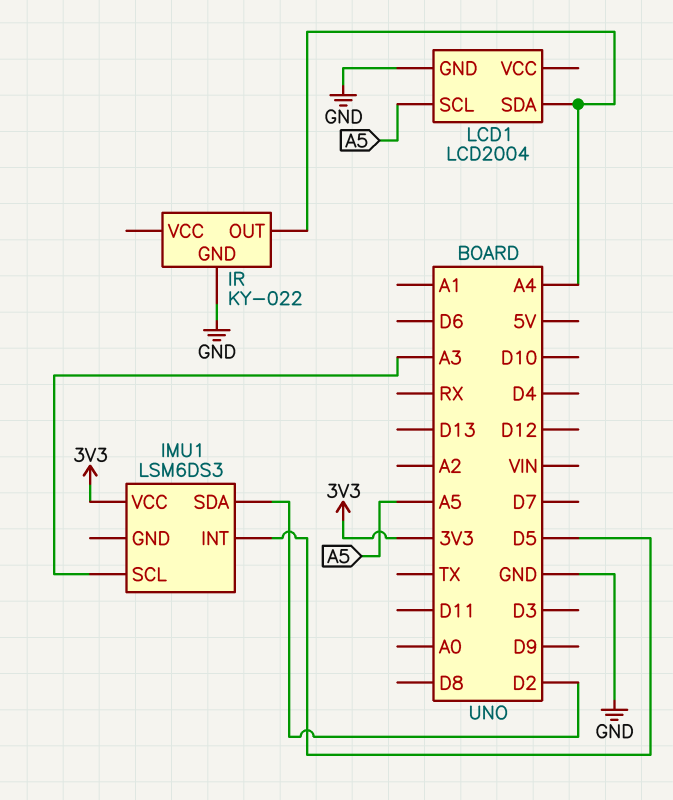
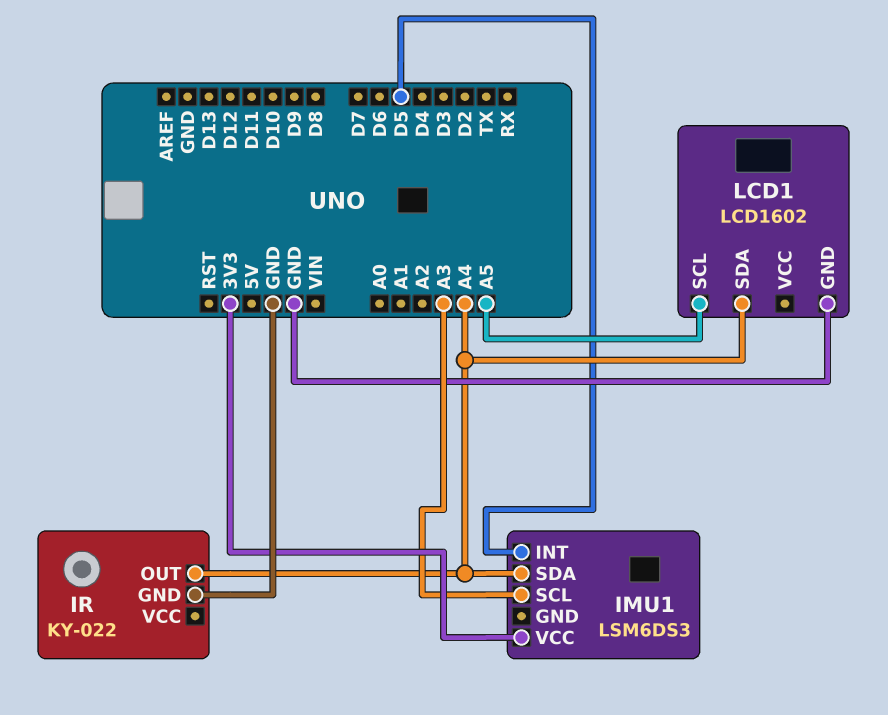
IMU1 pin SDA: D2 -> A4
LCD1: LCD2004 -> LCD1602

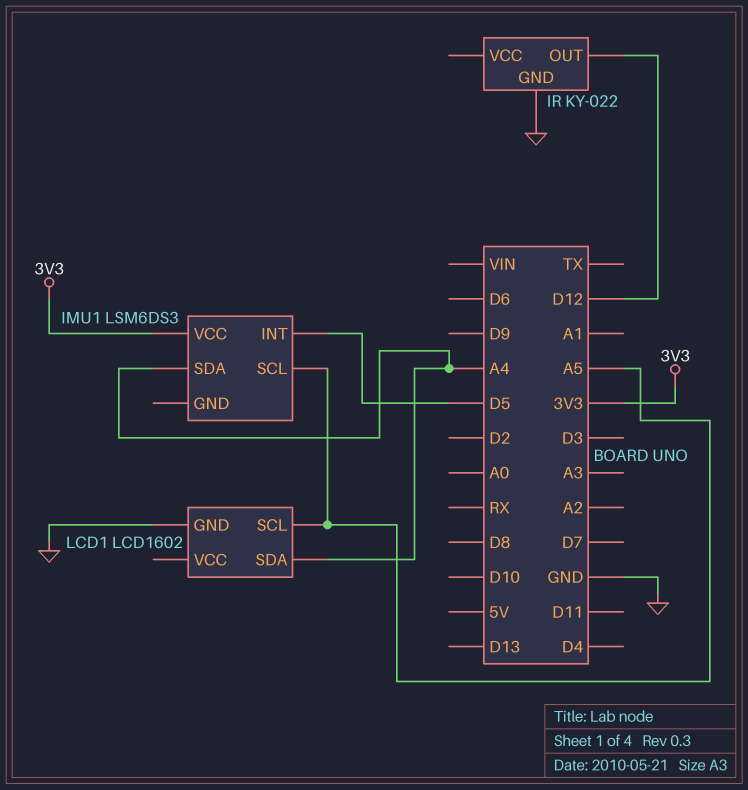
IMU1 pin SCL: A3 -> A5
IR pin OUT: A4 -> D12

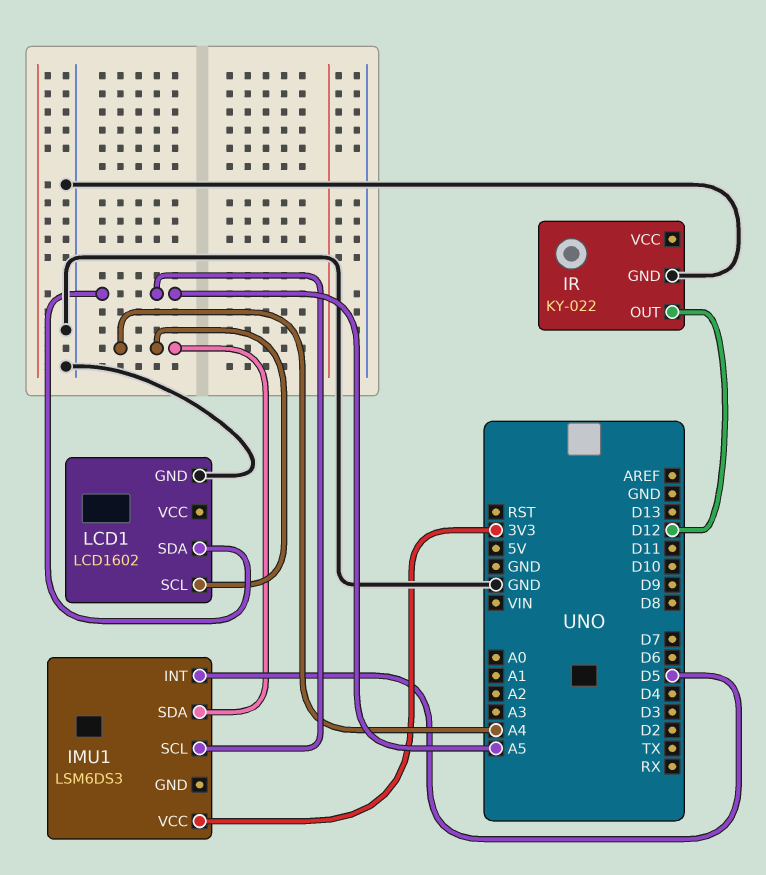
LCD1 pin SCL: A5 -> A4
LCD1 pin SDA: A4 -> A5

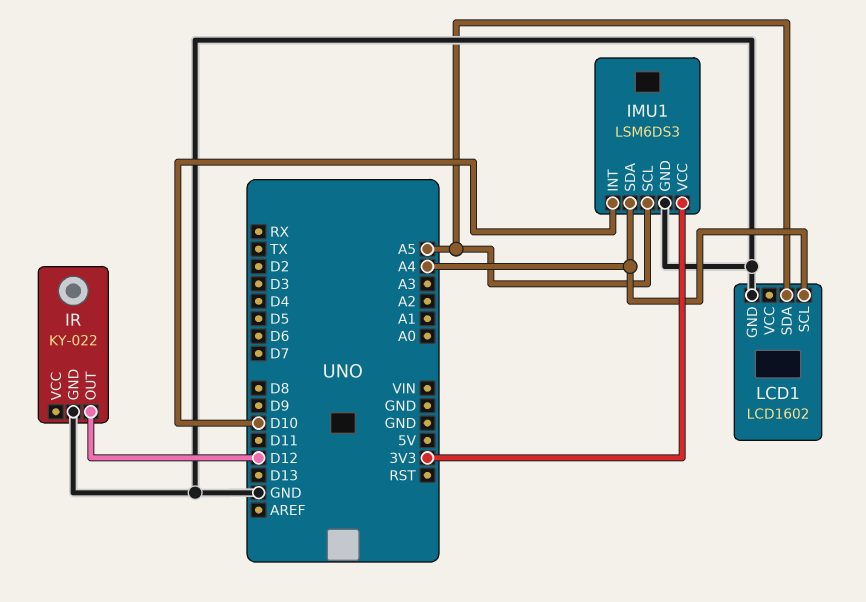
IMU1 pin GND: none -> GND
IMU1 pin INT: D5 -> D10

